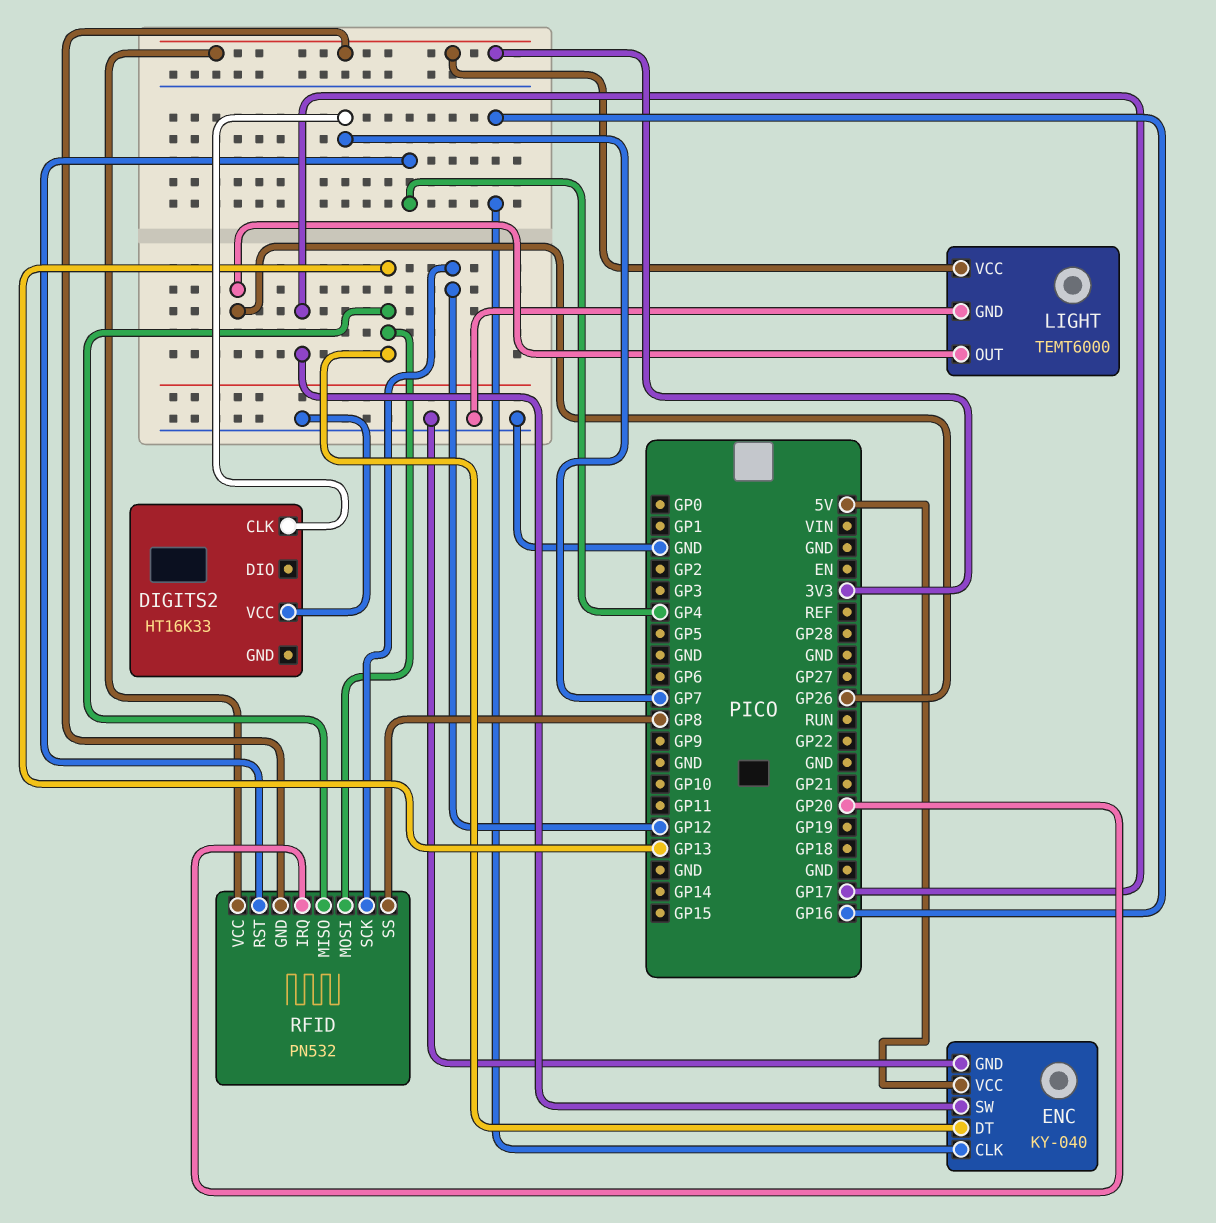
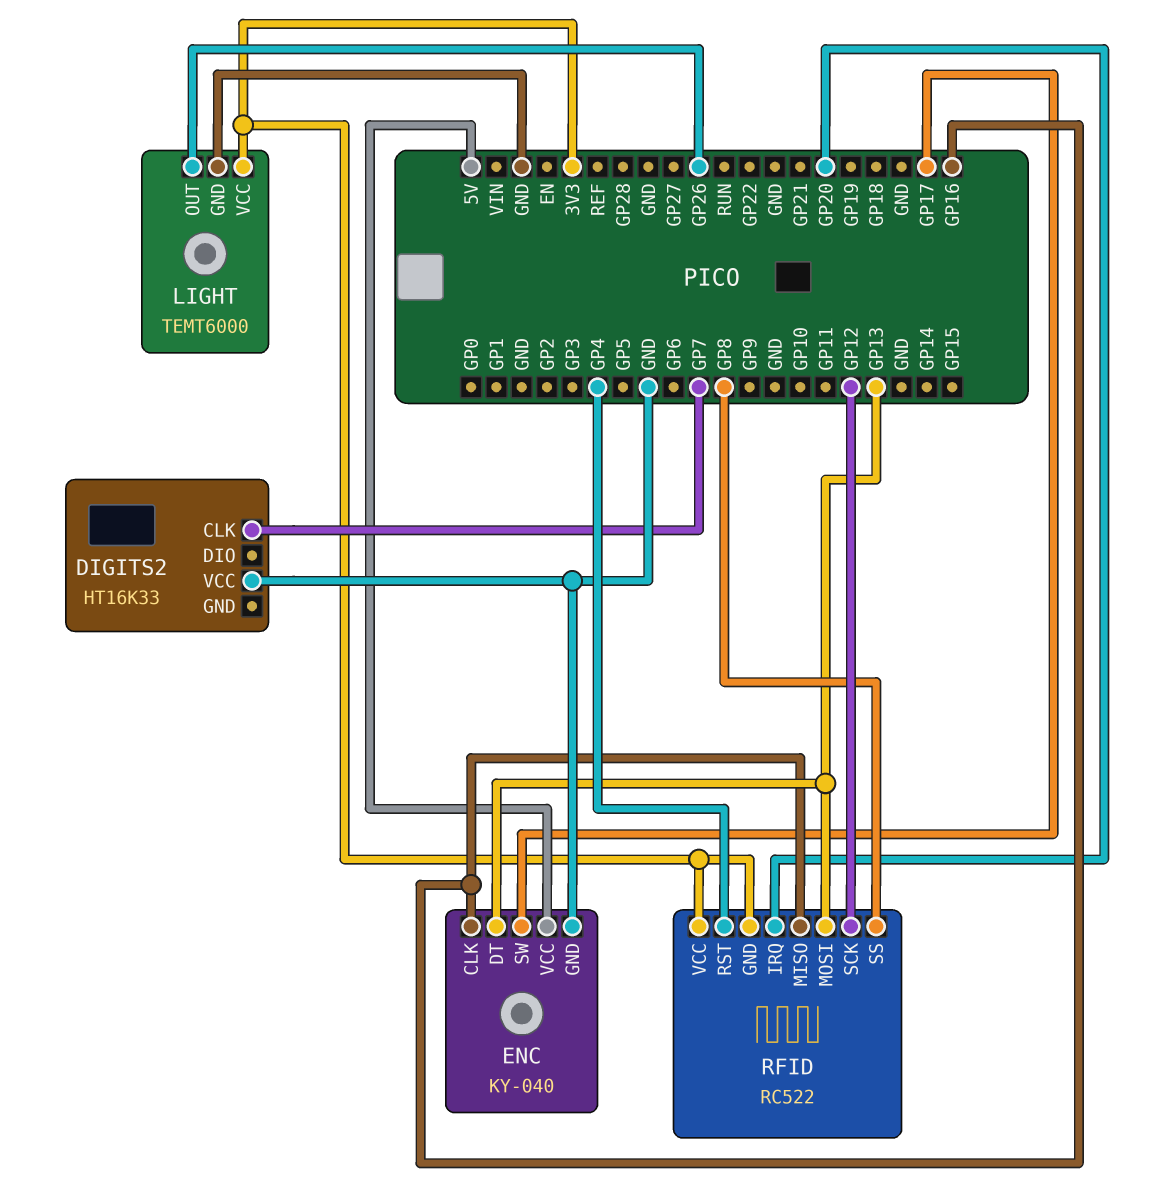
RFID: PN532 -> RC522
RFID pin MISO: GP13 -> GP16

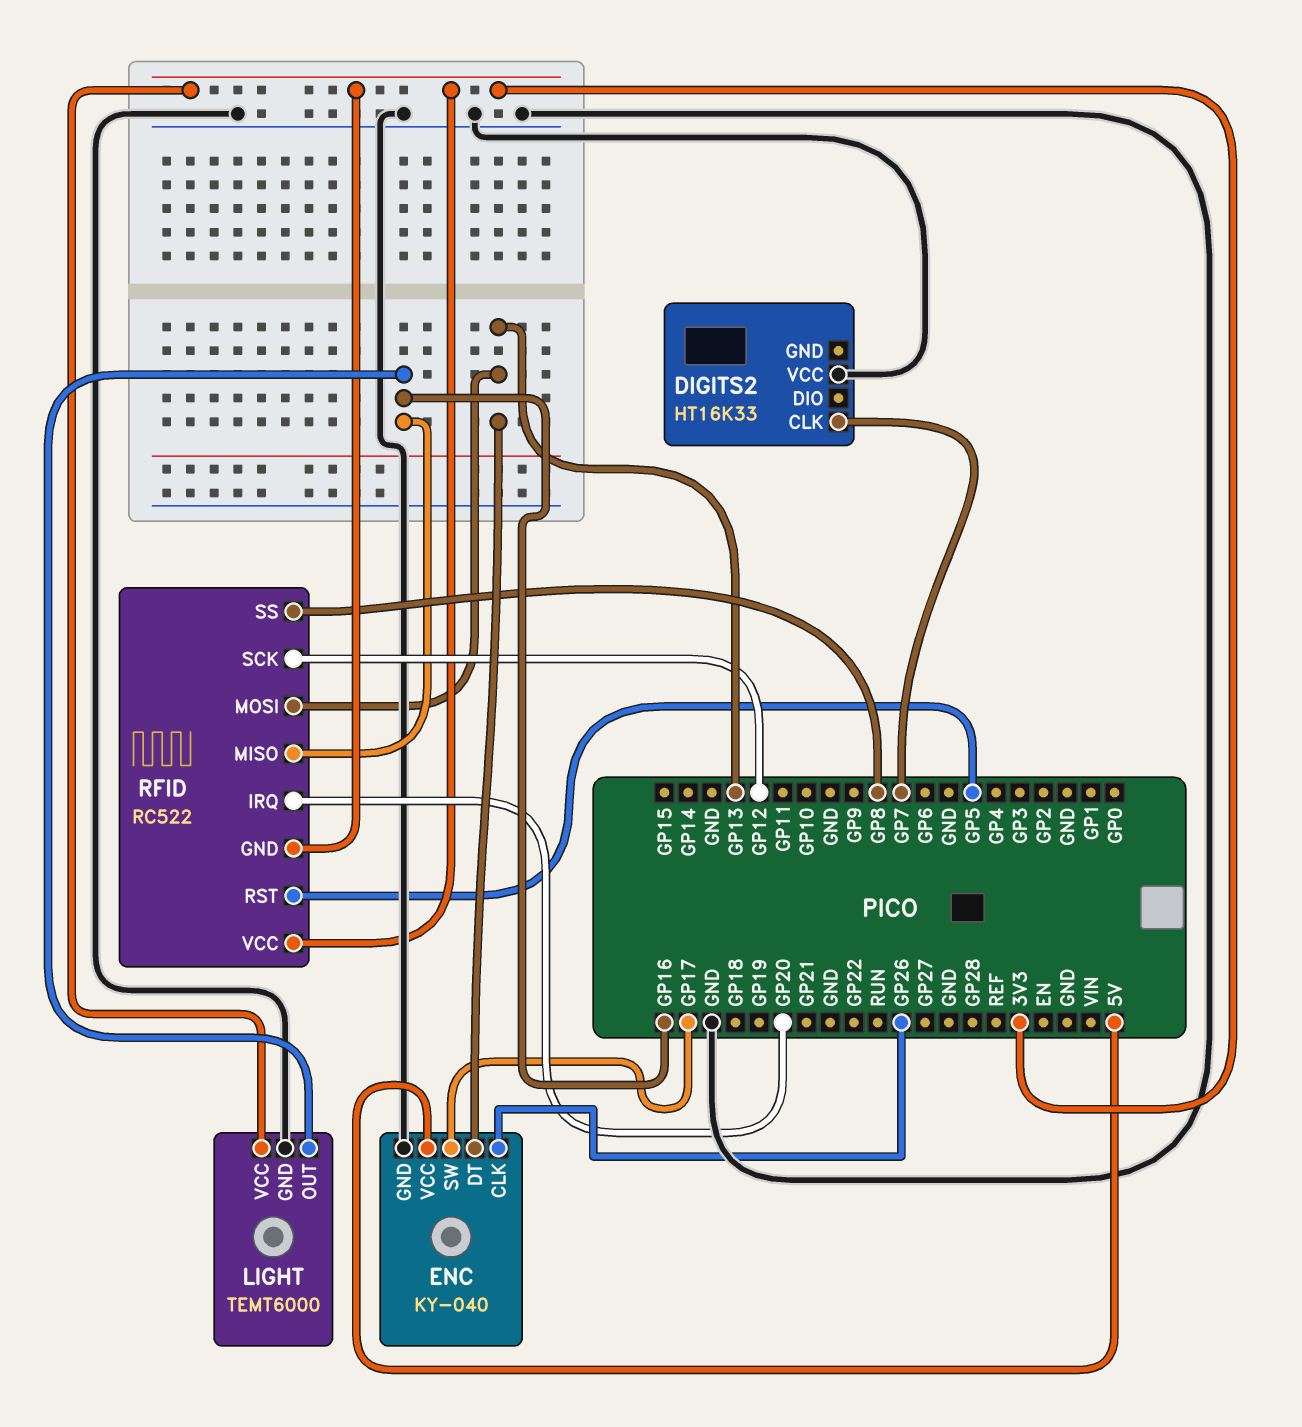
ENC pin CLK: GP16 -> GP26
LIGHT pin OUT: GP26 -> GP16
RFID pin RST: GP4 -> GP5

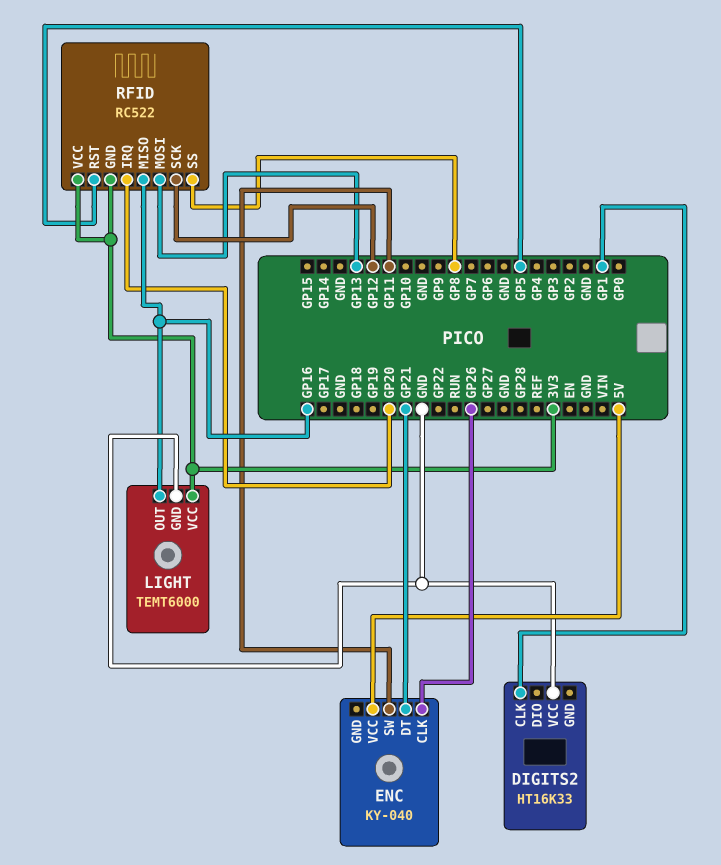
DIGITS2 pin CLK: GP7 -> GP1
ENC pin DT: GP13 -> GP21
ENC pin GND: GND -> none
ENC pin SW: GP17 -> GP11

